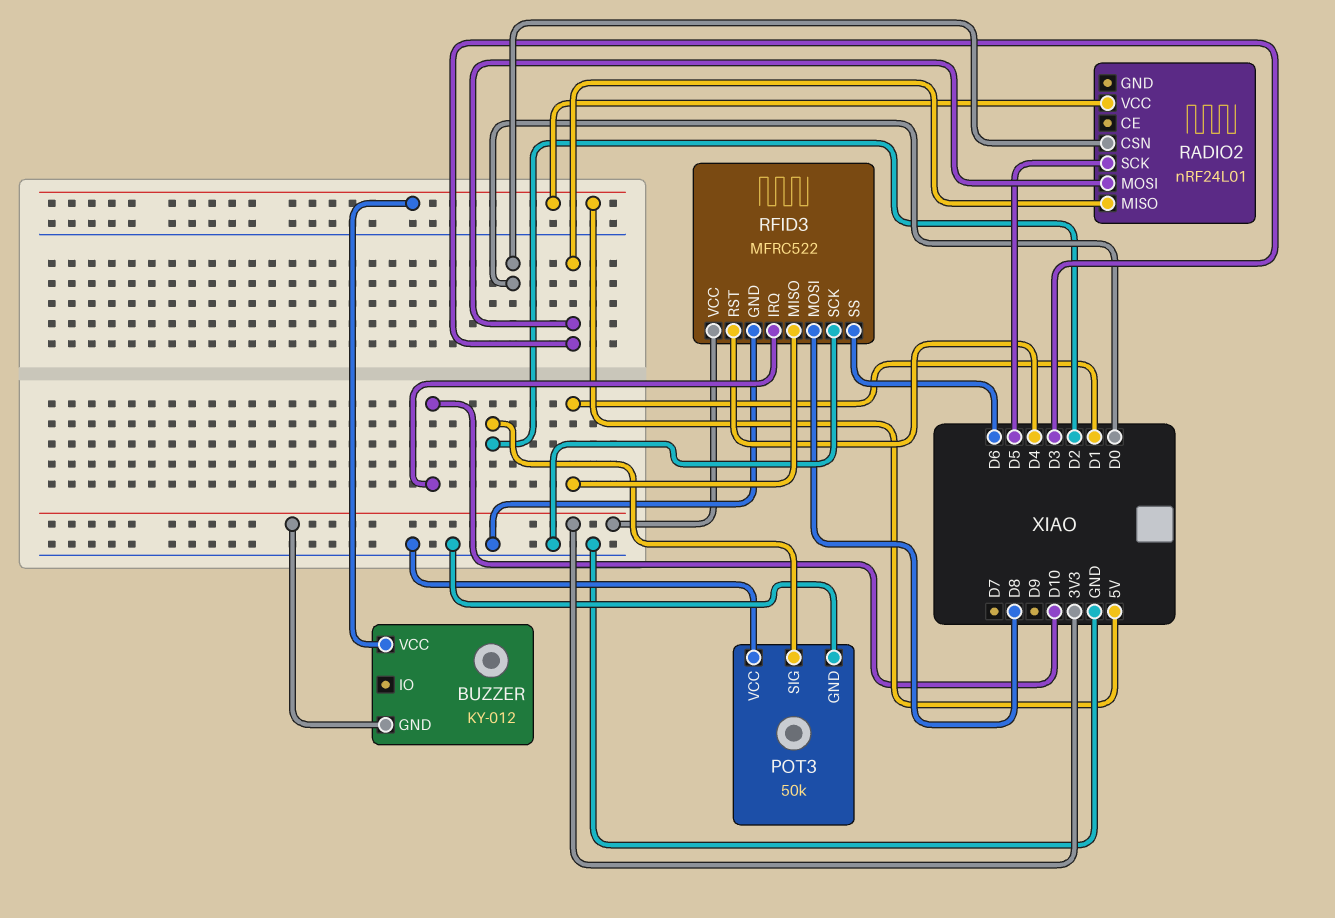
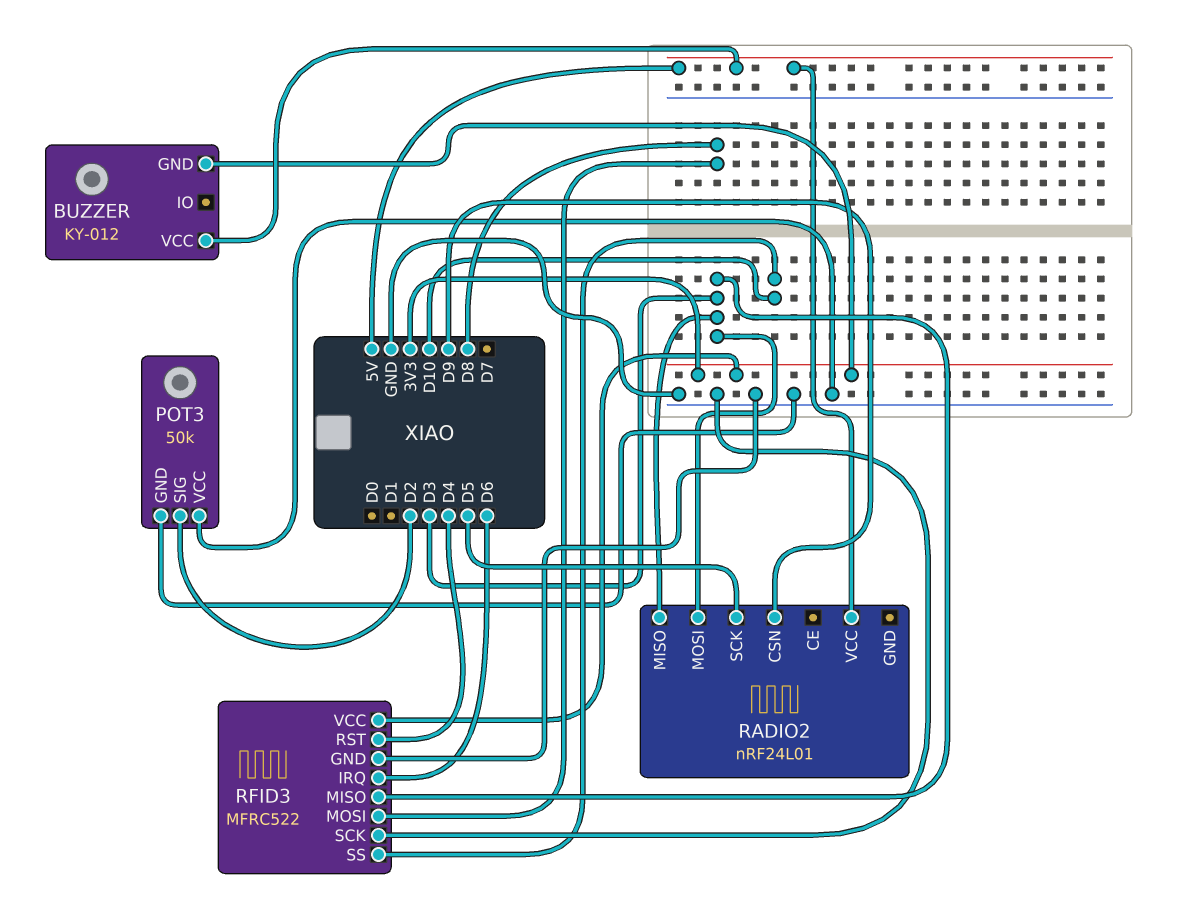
RADIO2 pin CSN: D0 -> D9
RFID3 pin IRQ: D10 -> D6
RFID3 pin MISO: D1 -> D3
RFID3 pin SS: D6 -> D10

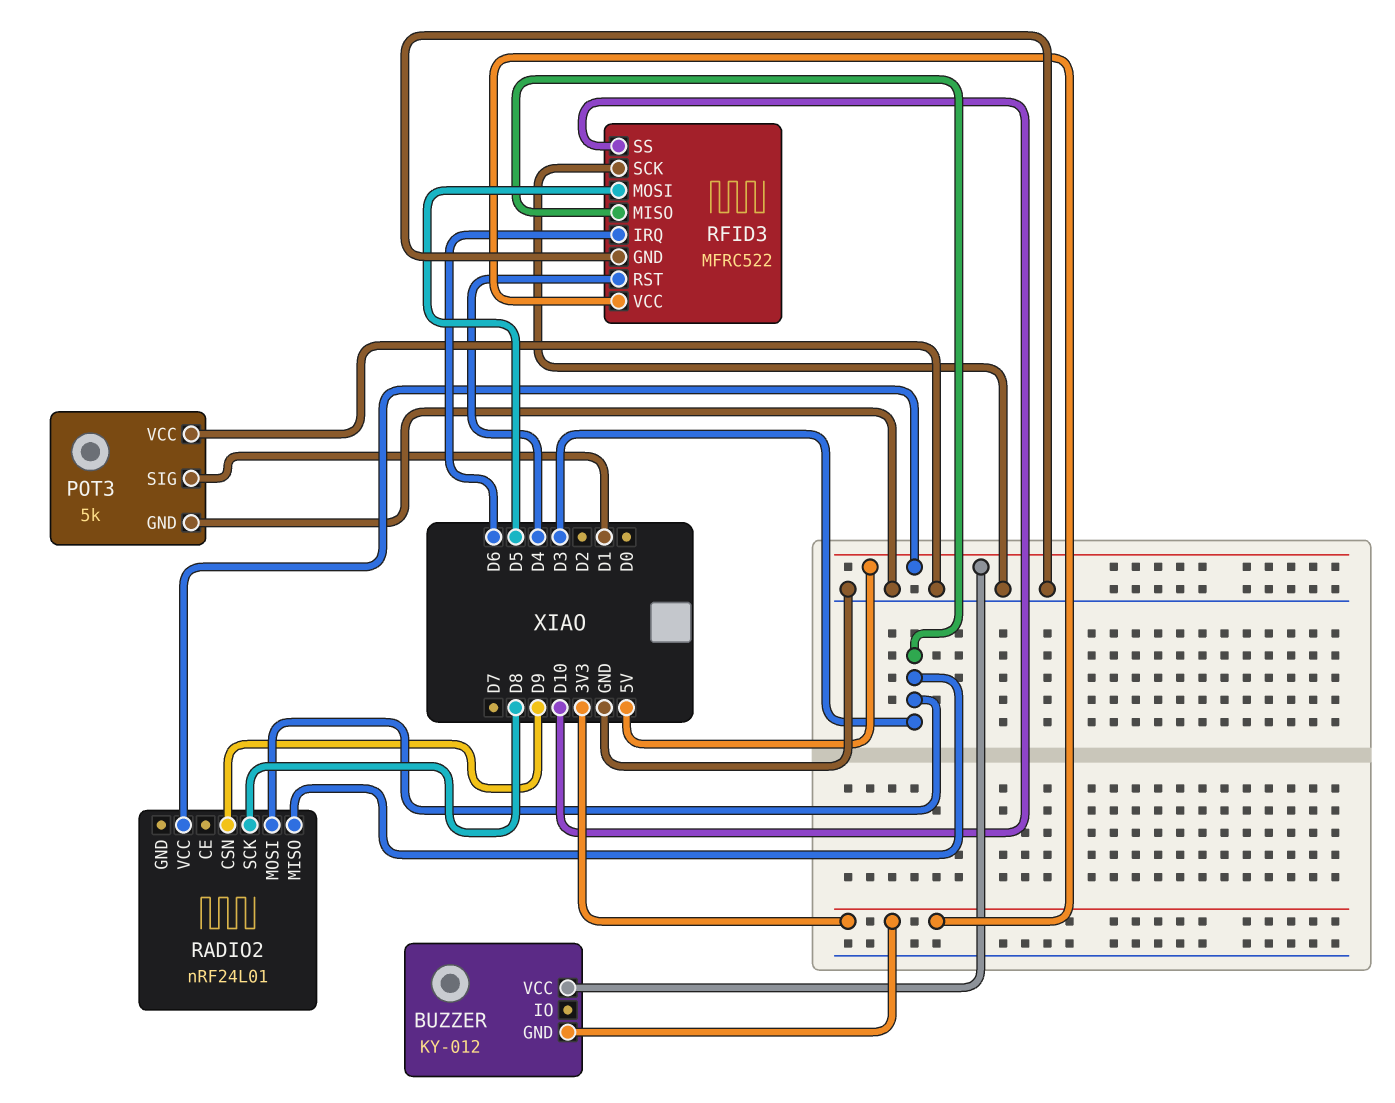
POT3: 50k -> 5k
POT3 pin SIG: D2 -> D1
RADIO2 pin SCK: D5 -> D8
RFID3 pin MOSI: D8 -> D5

